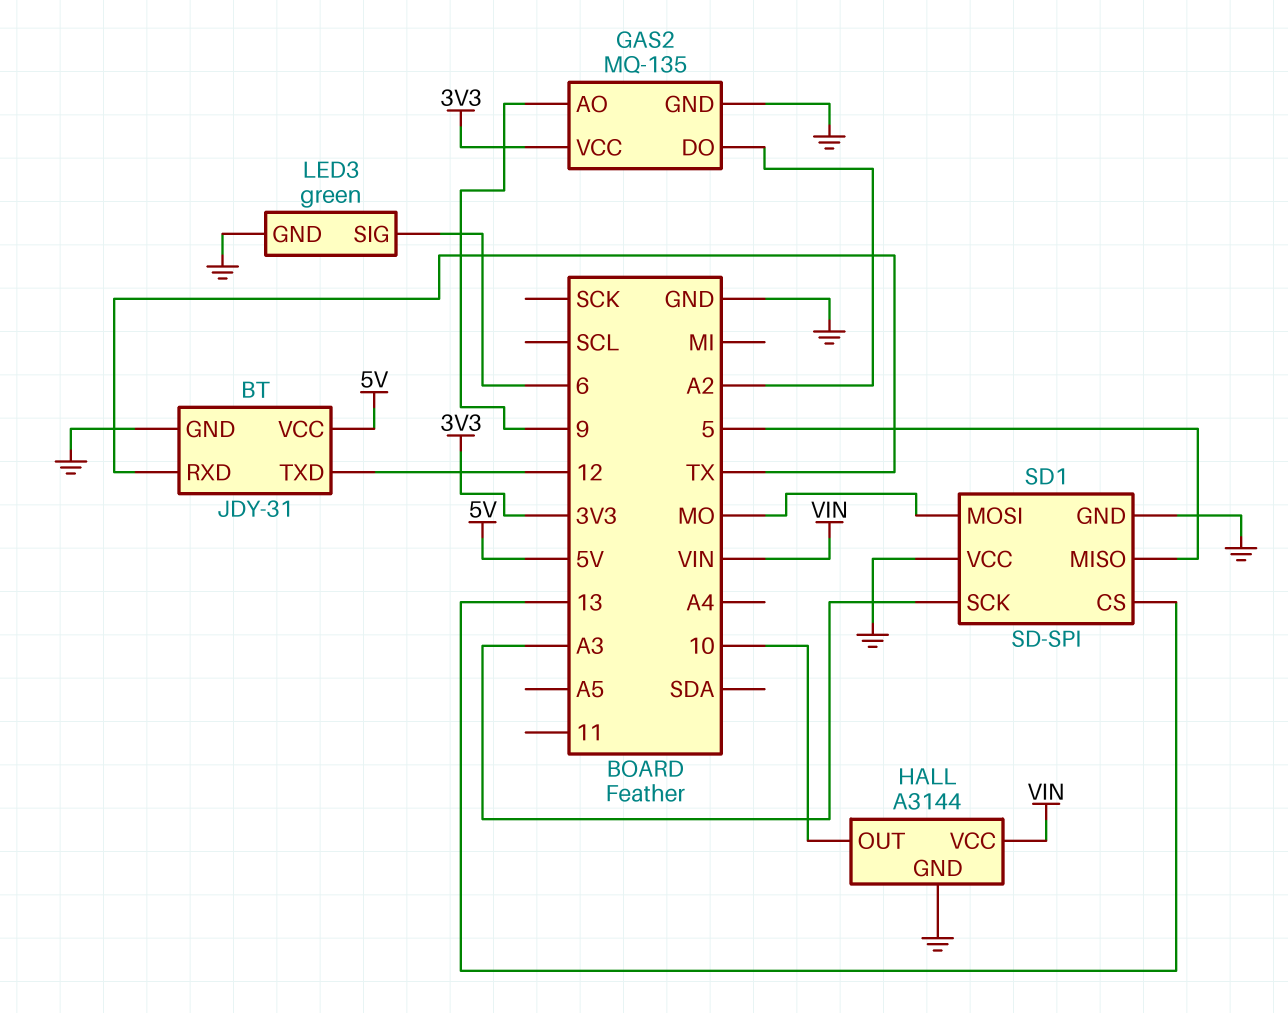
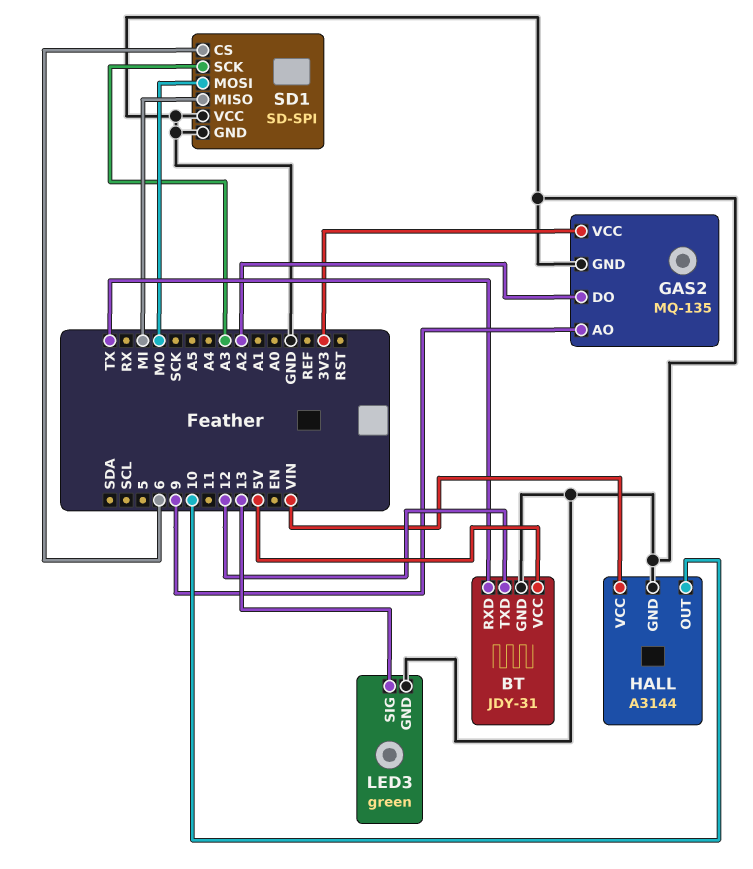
LED3 pin SIG: 6 -> 13
SD1 pin CS: 13 -> 6
SD1 pin MISO: 5 -> MI

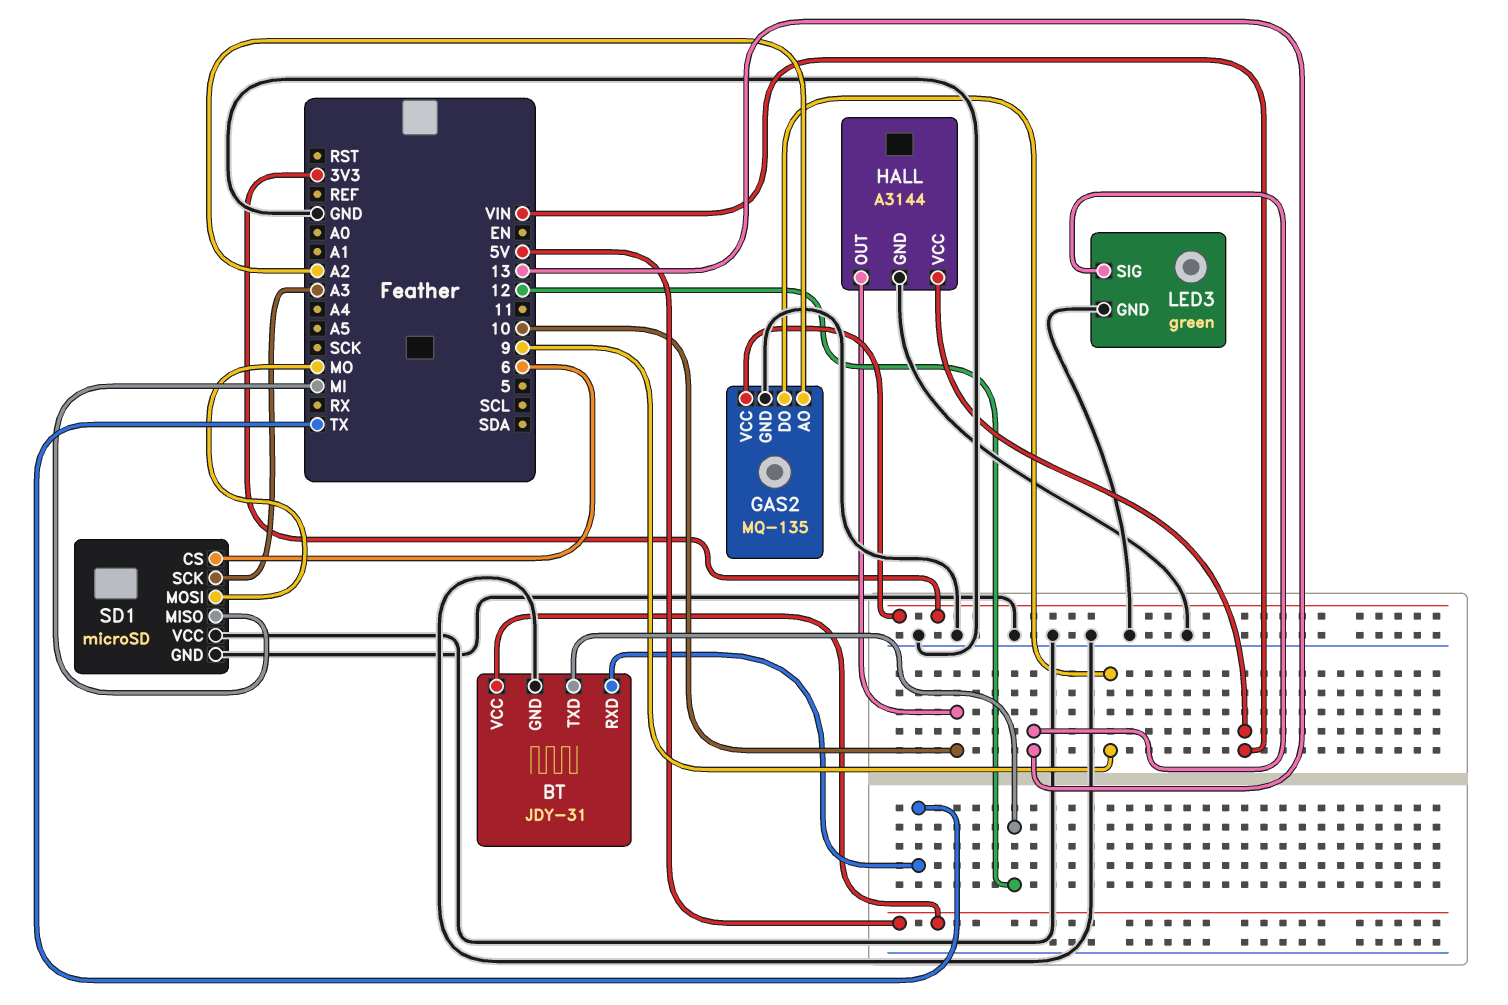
GAS2 pin AO: 9 -> A2
GAS2 pin DO: A2 -> 9
SD1: SD-SPI -> microSD

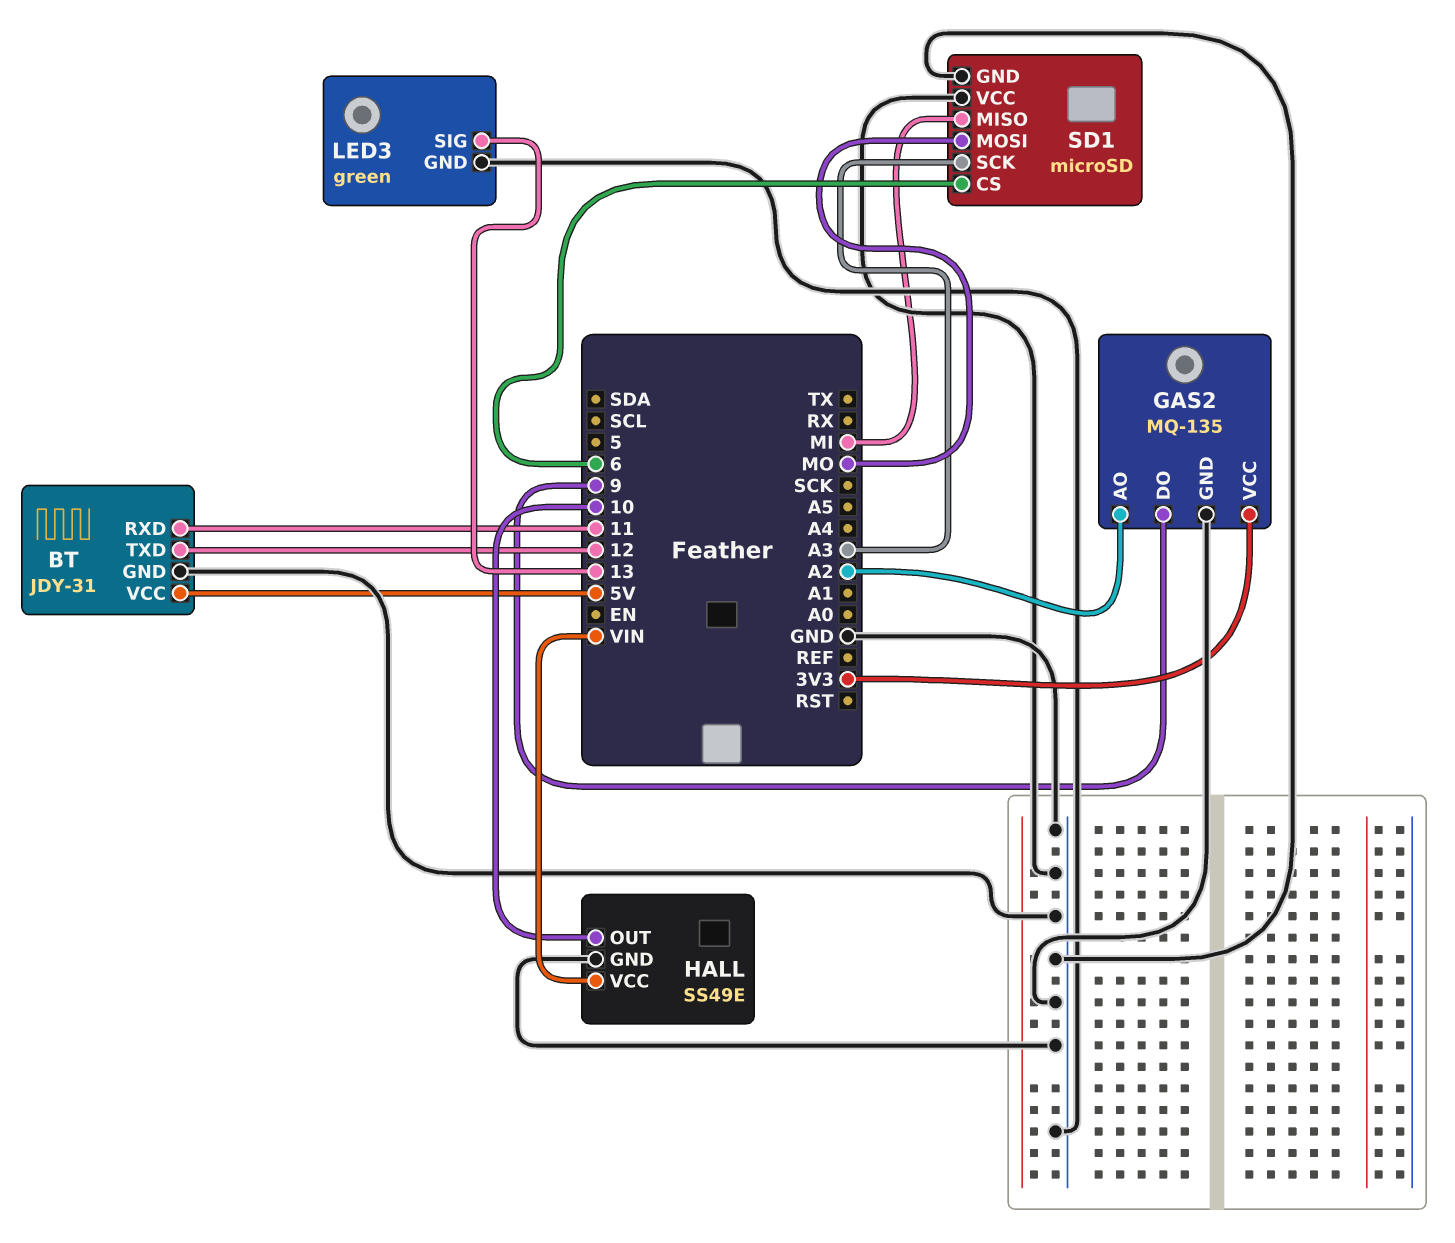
BT pin RXD: TX -> 11
HALL: A3144 -> SS49E

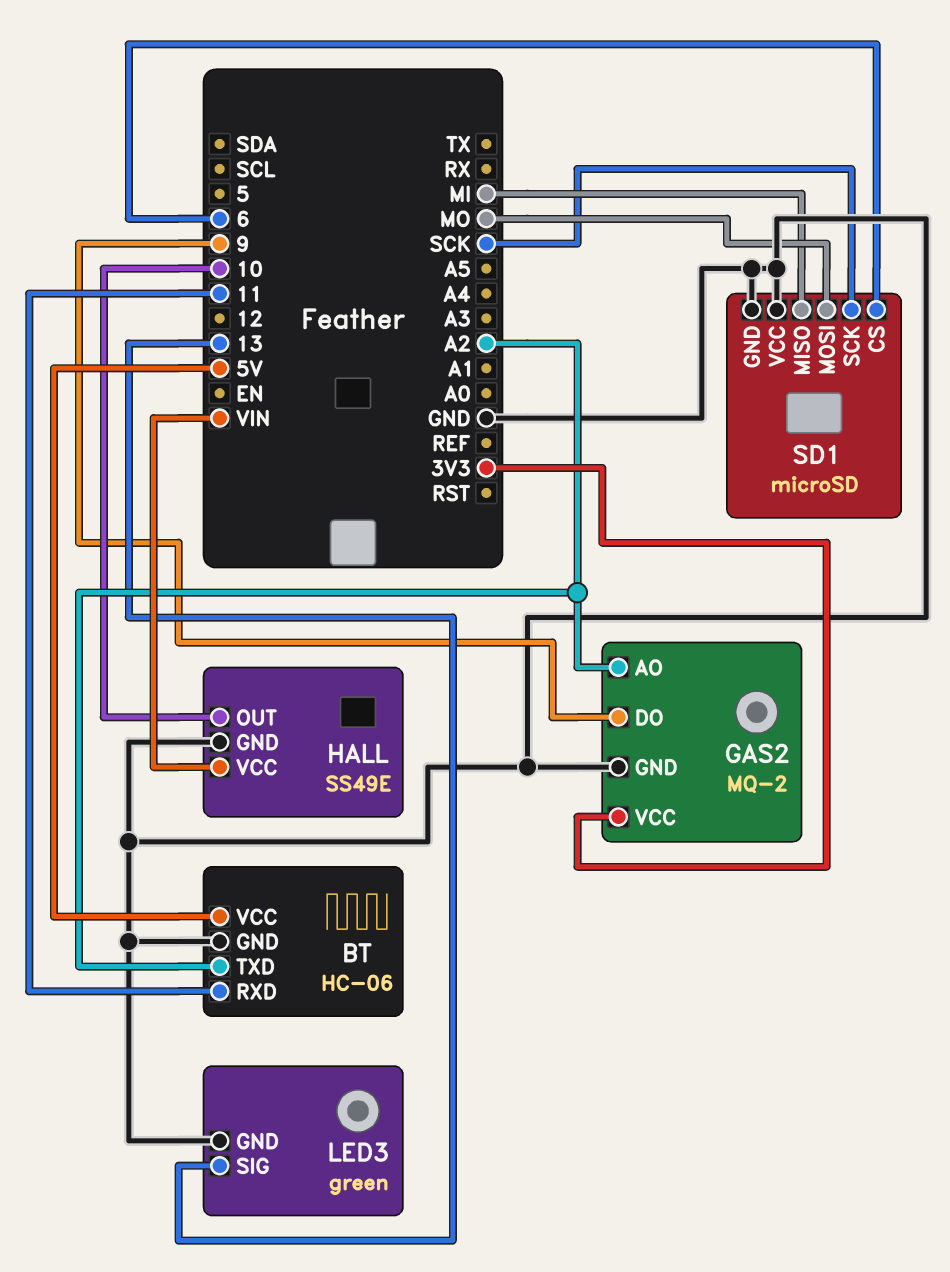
BT: JDY-31 -> HC-06
BT pin TXD: 12 -> A2
GAS2: MQ-135 -> MQ-2
SD1 pin SCK: A3 -> SCK

